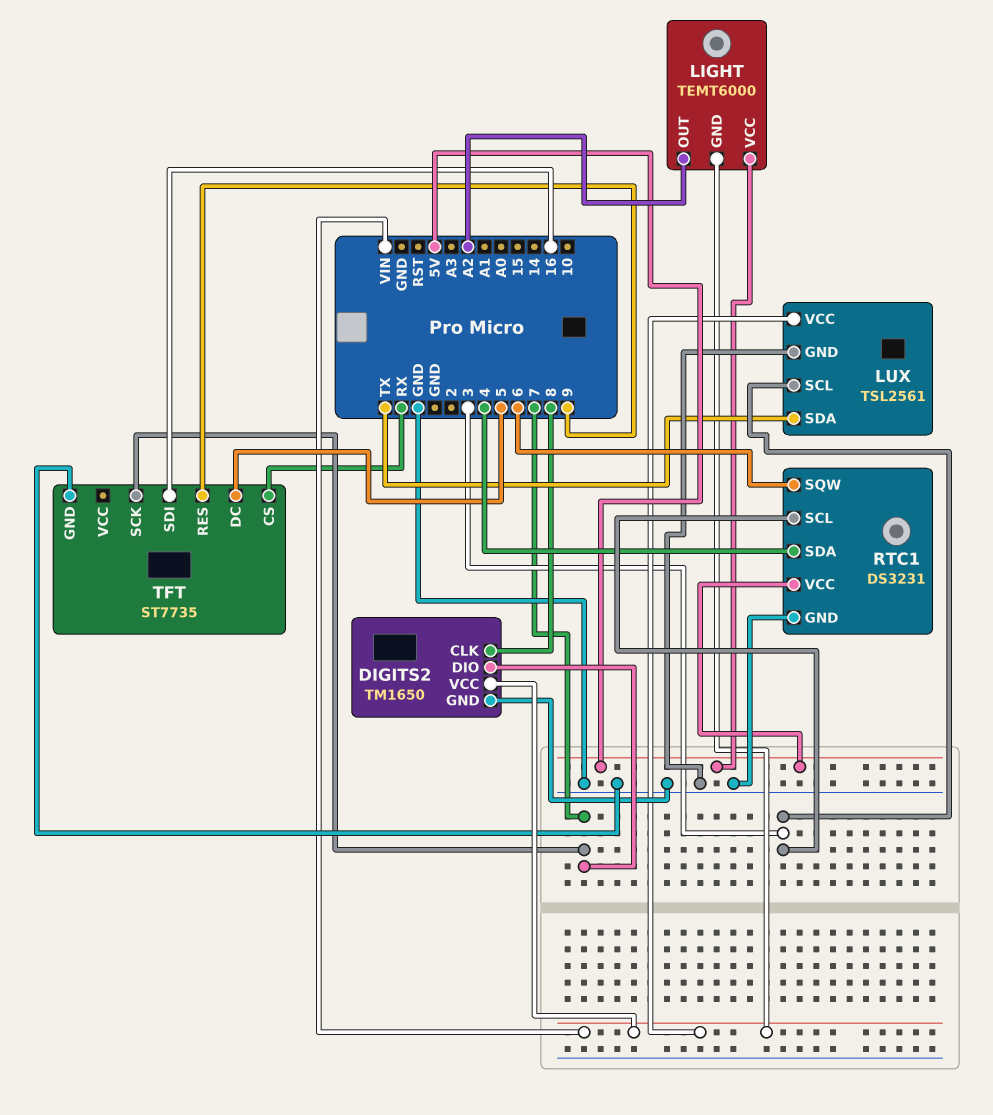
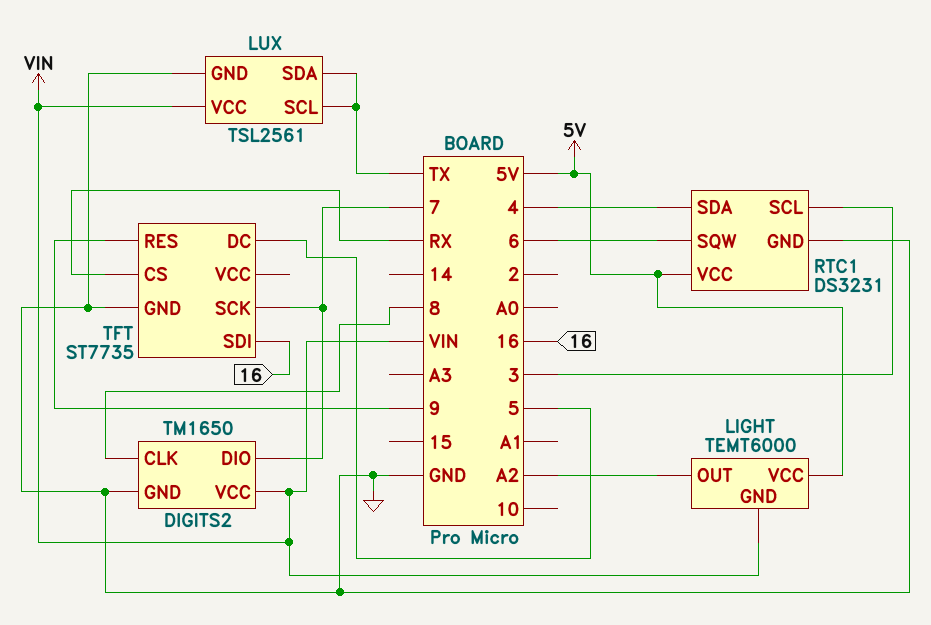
LUX pin SCL: 3 -> TX

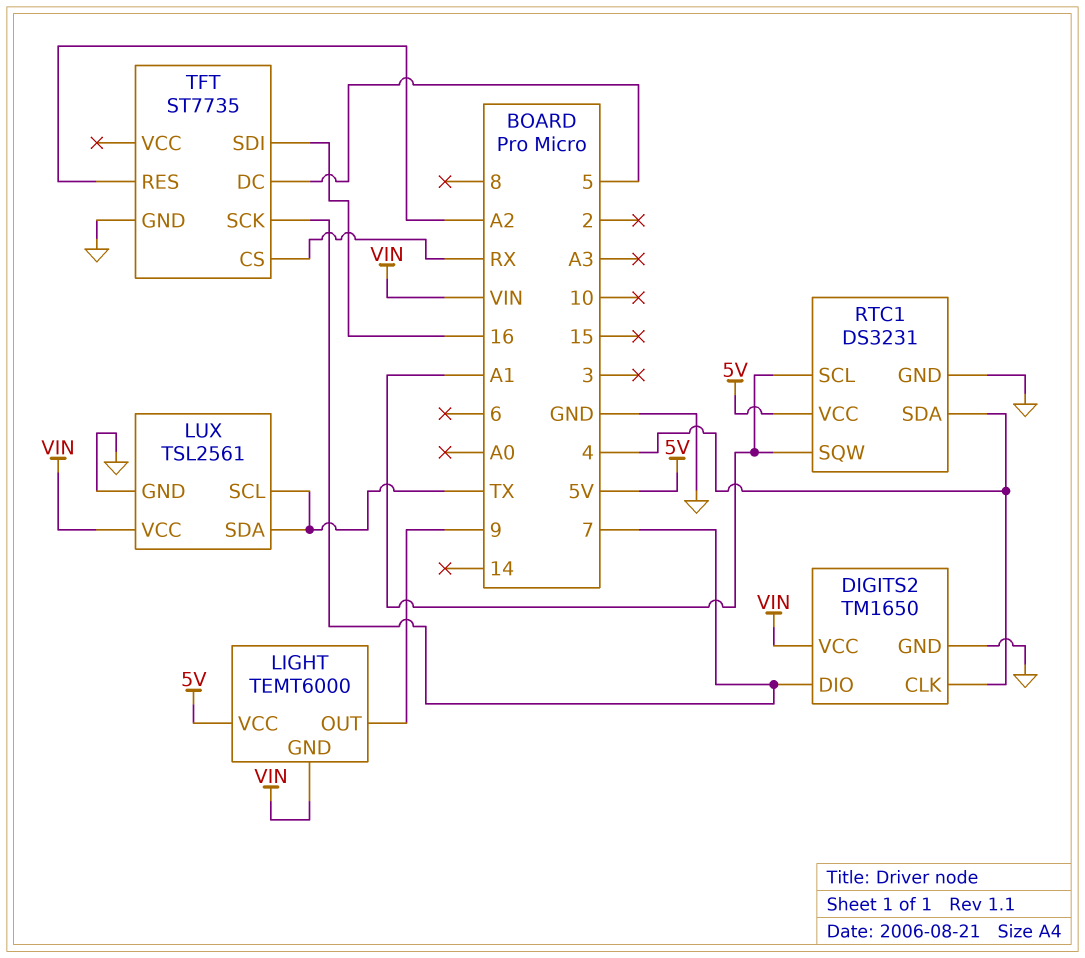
DIGITS2 pin CLK: 8 -> 4
LIGHT pin OUT: A2 -> 9
RTC1 pin SCL: 3 -> A1
RTC1 pin SQW: 6 -> A1
TFT pin RES: 9 -> A2

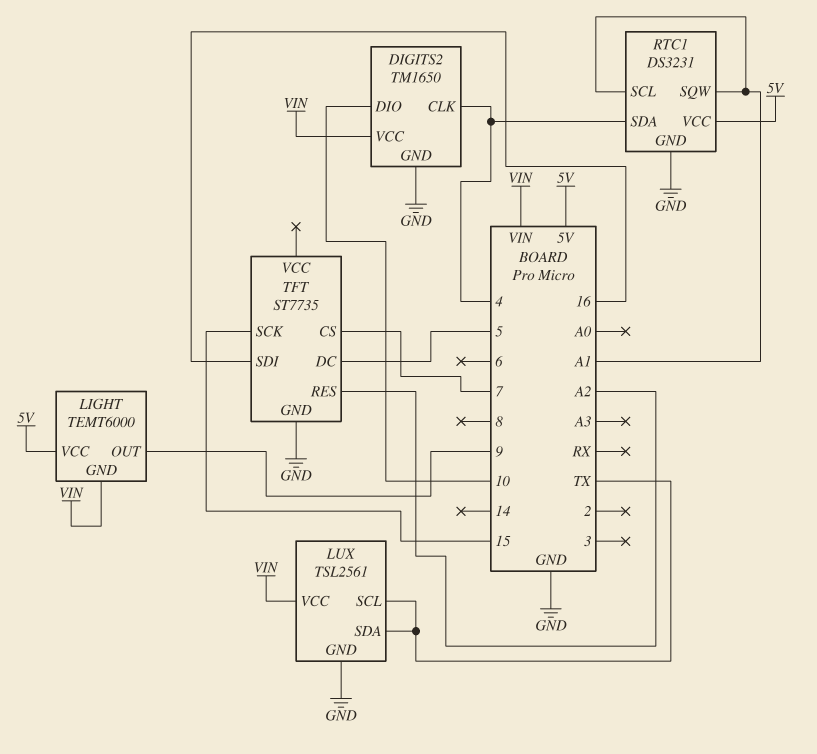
DIGITS2 pin DIO: 7 -> 10
TFT pin CS: RX -> 7
TFT pin SCK: 7 -> 15

